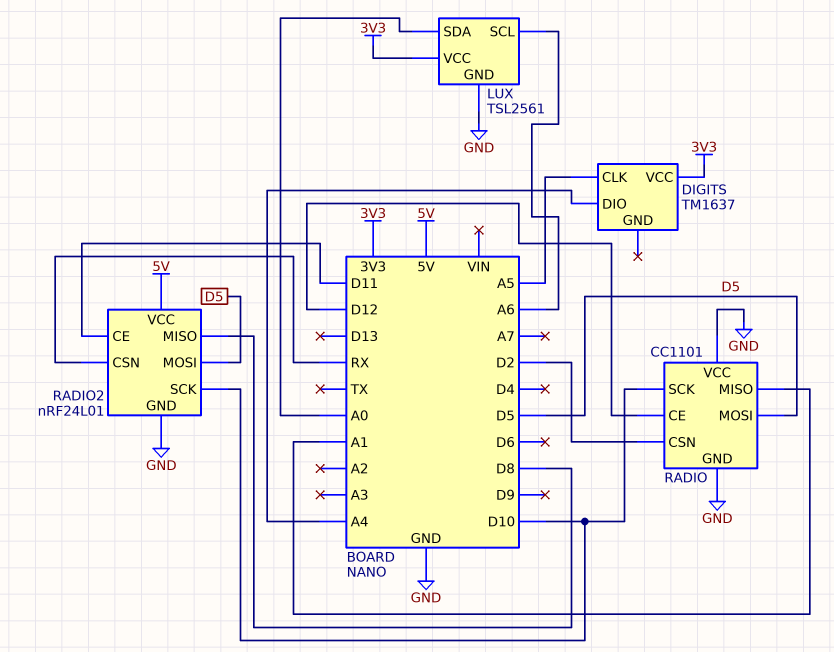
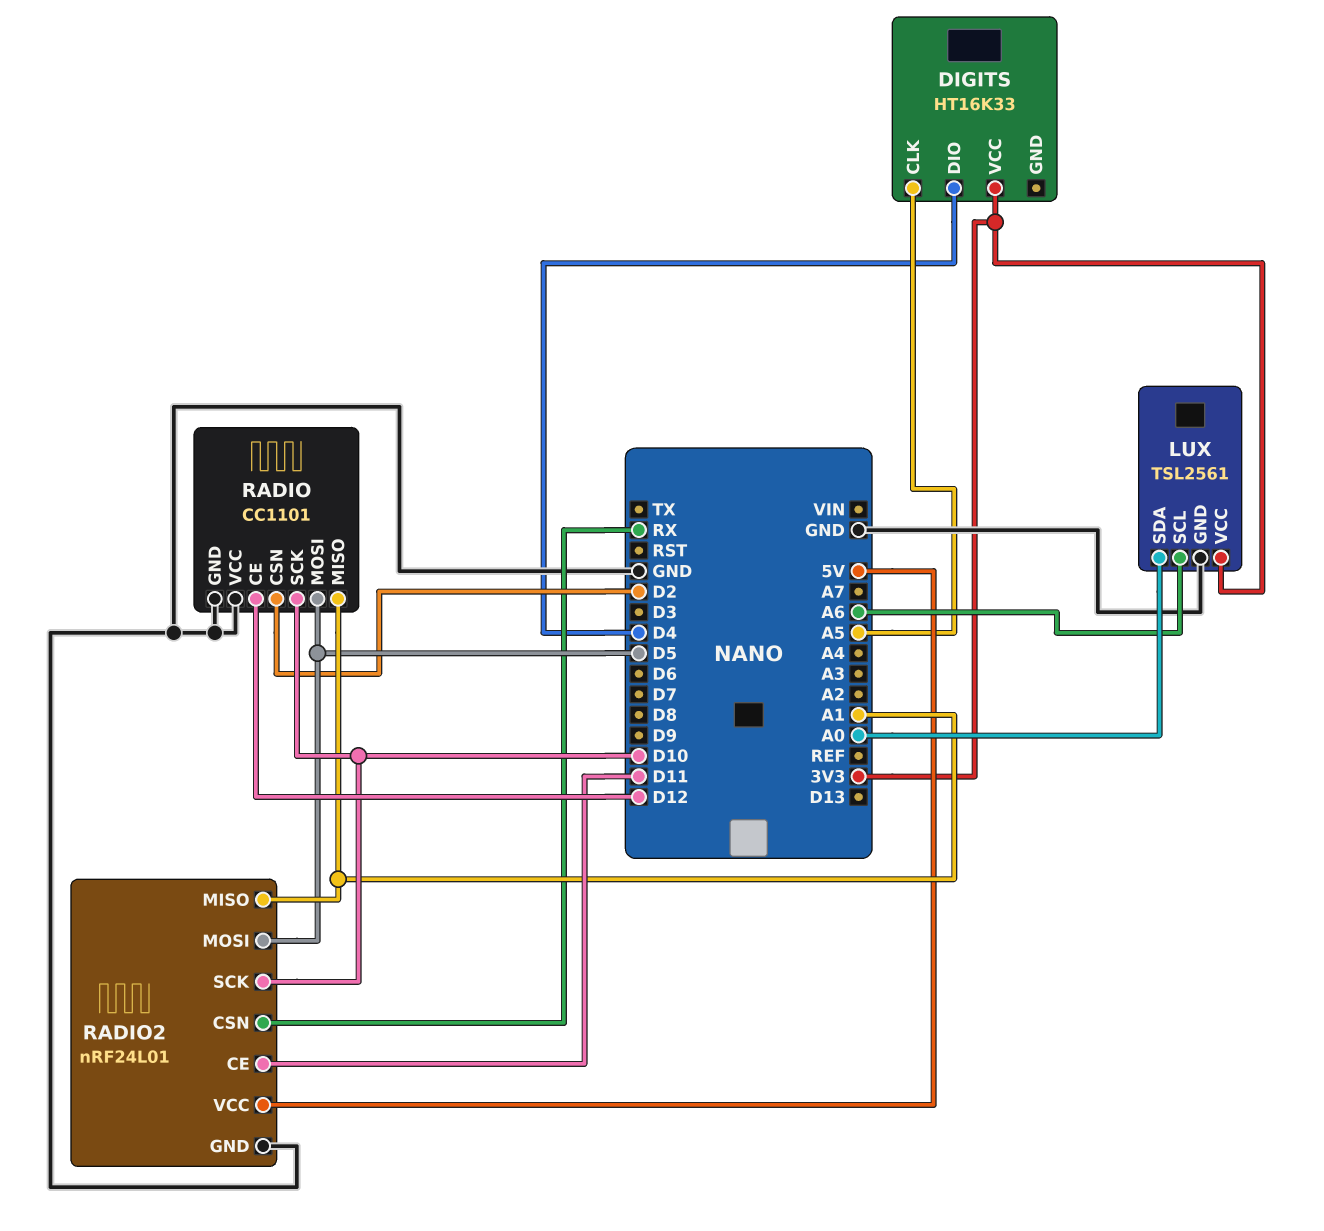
DIGITS: TM1637 -> HT16K33
DIGITS pin DIO: A4 -> D4
RADIO2 pin MISO: D8 -> A1

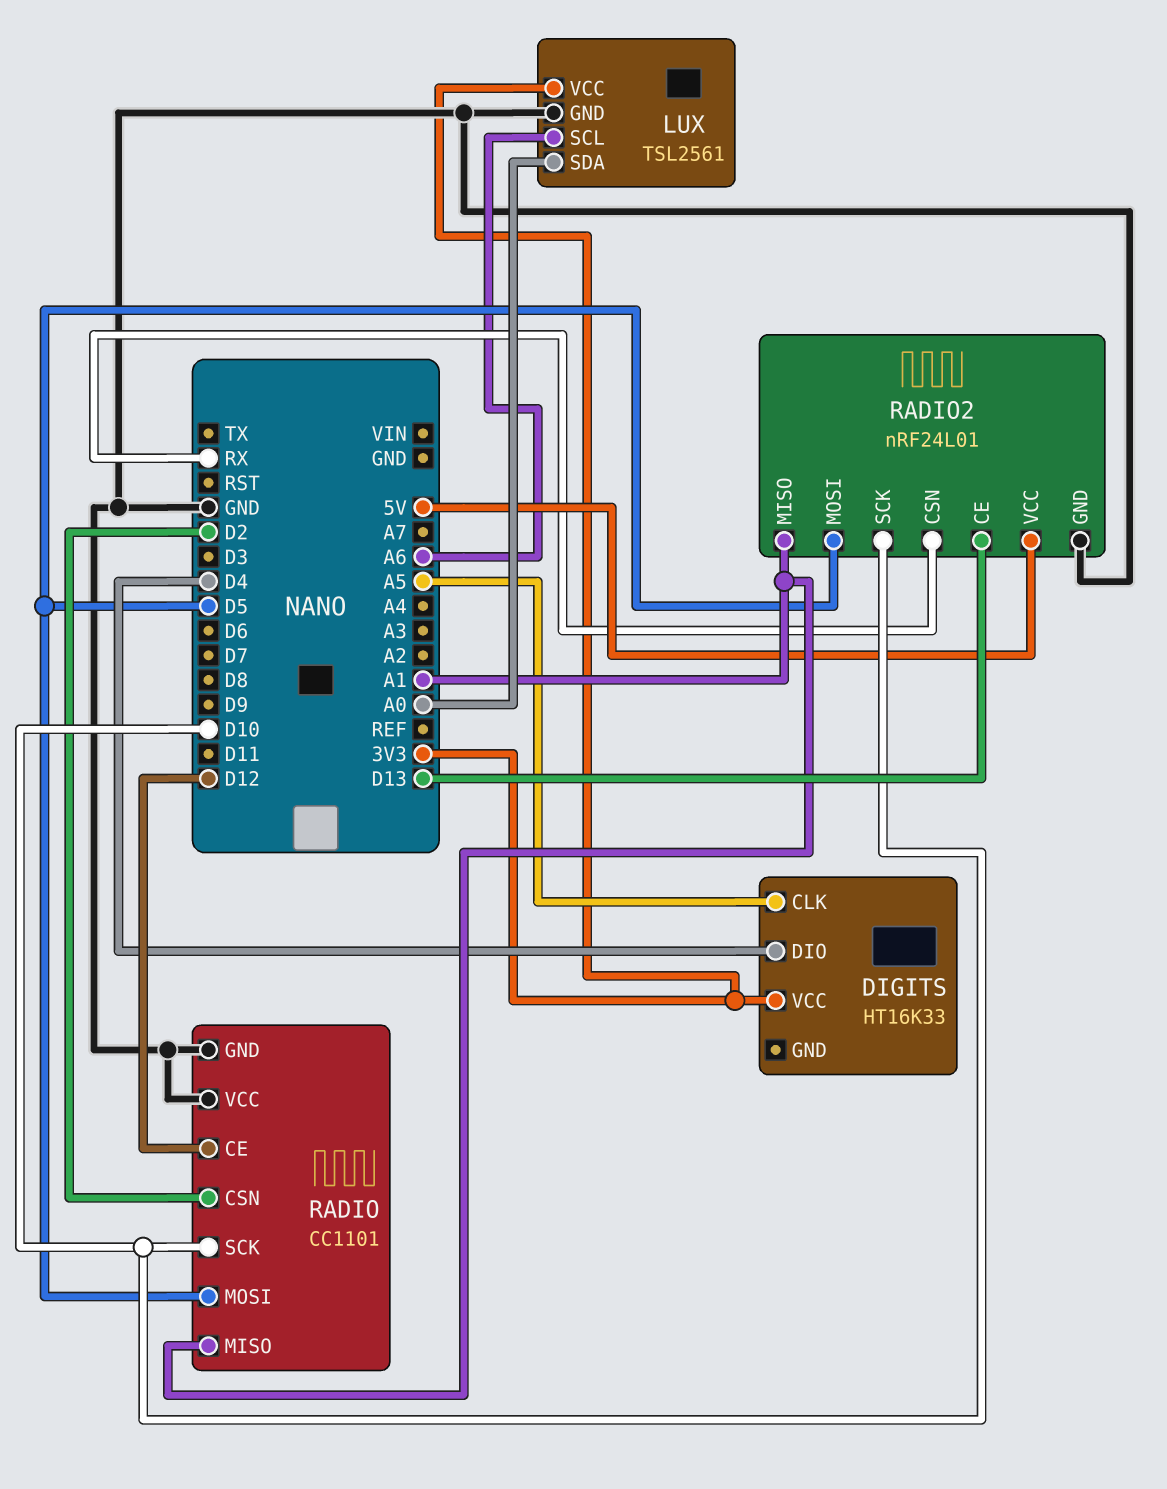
RADIO2 pin CE: D11 -> D13

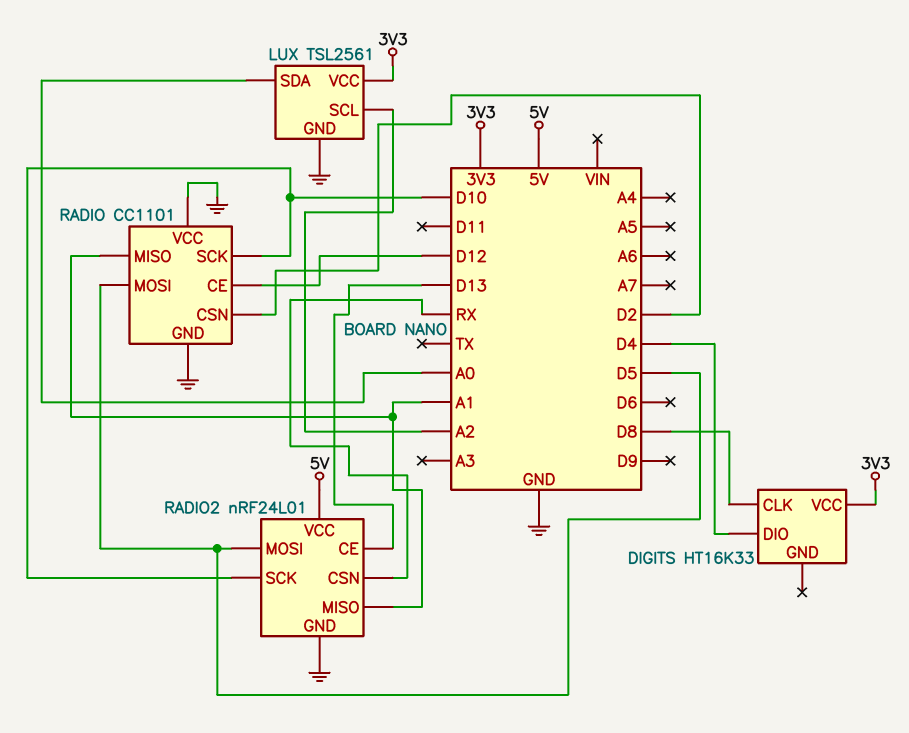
DIGITS pin CLK: A5 -> D8
LUX pin SCL: A6 -> A2

